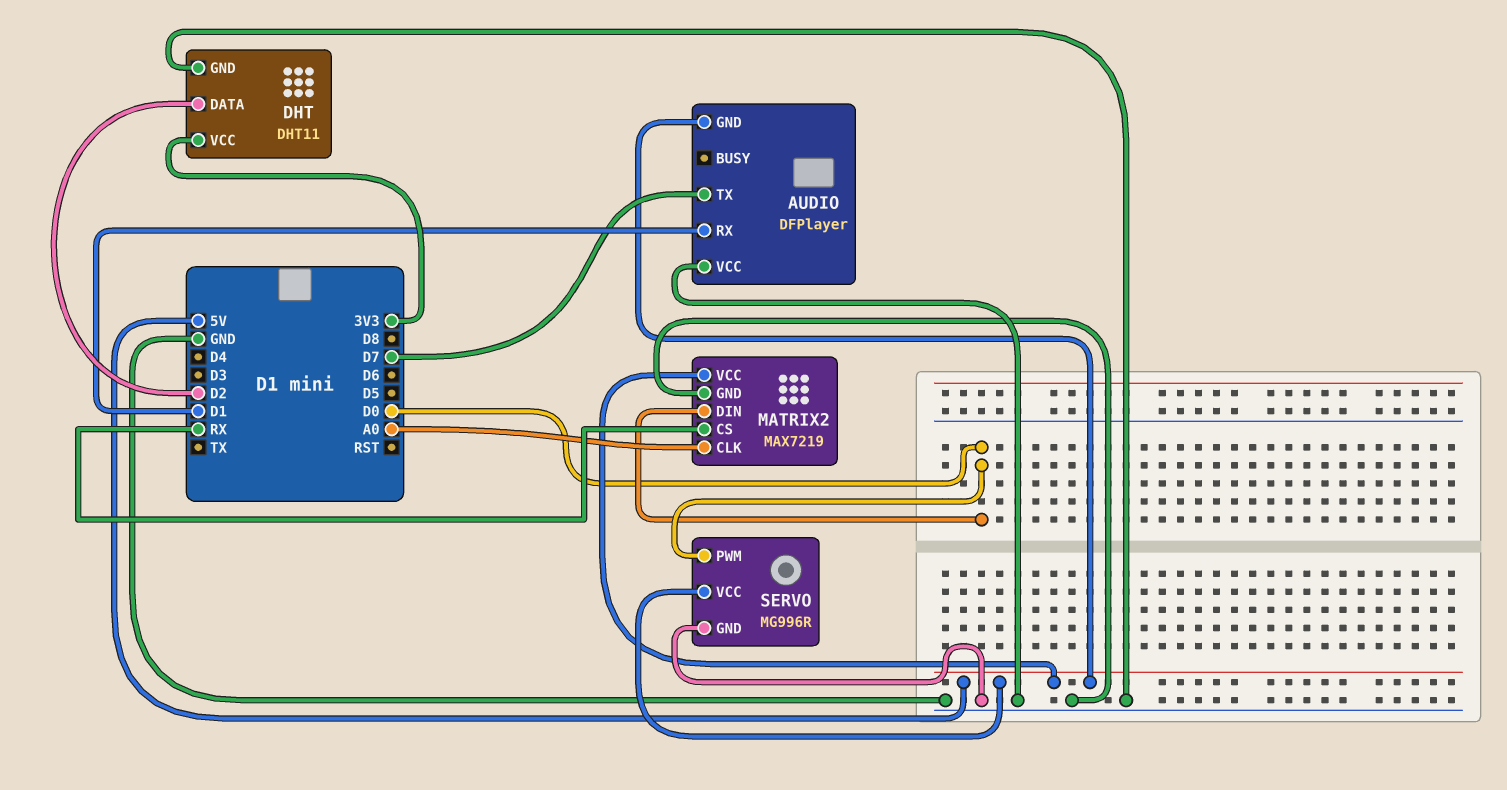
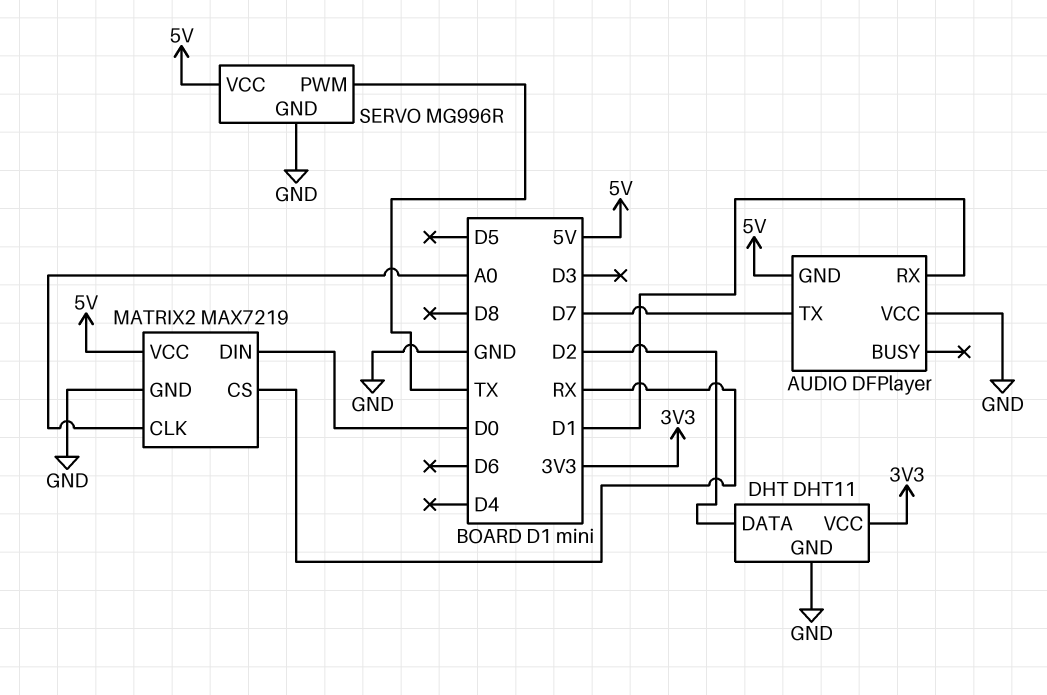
SERVO pin PWM: D0 -> TX

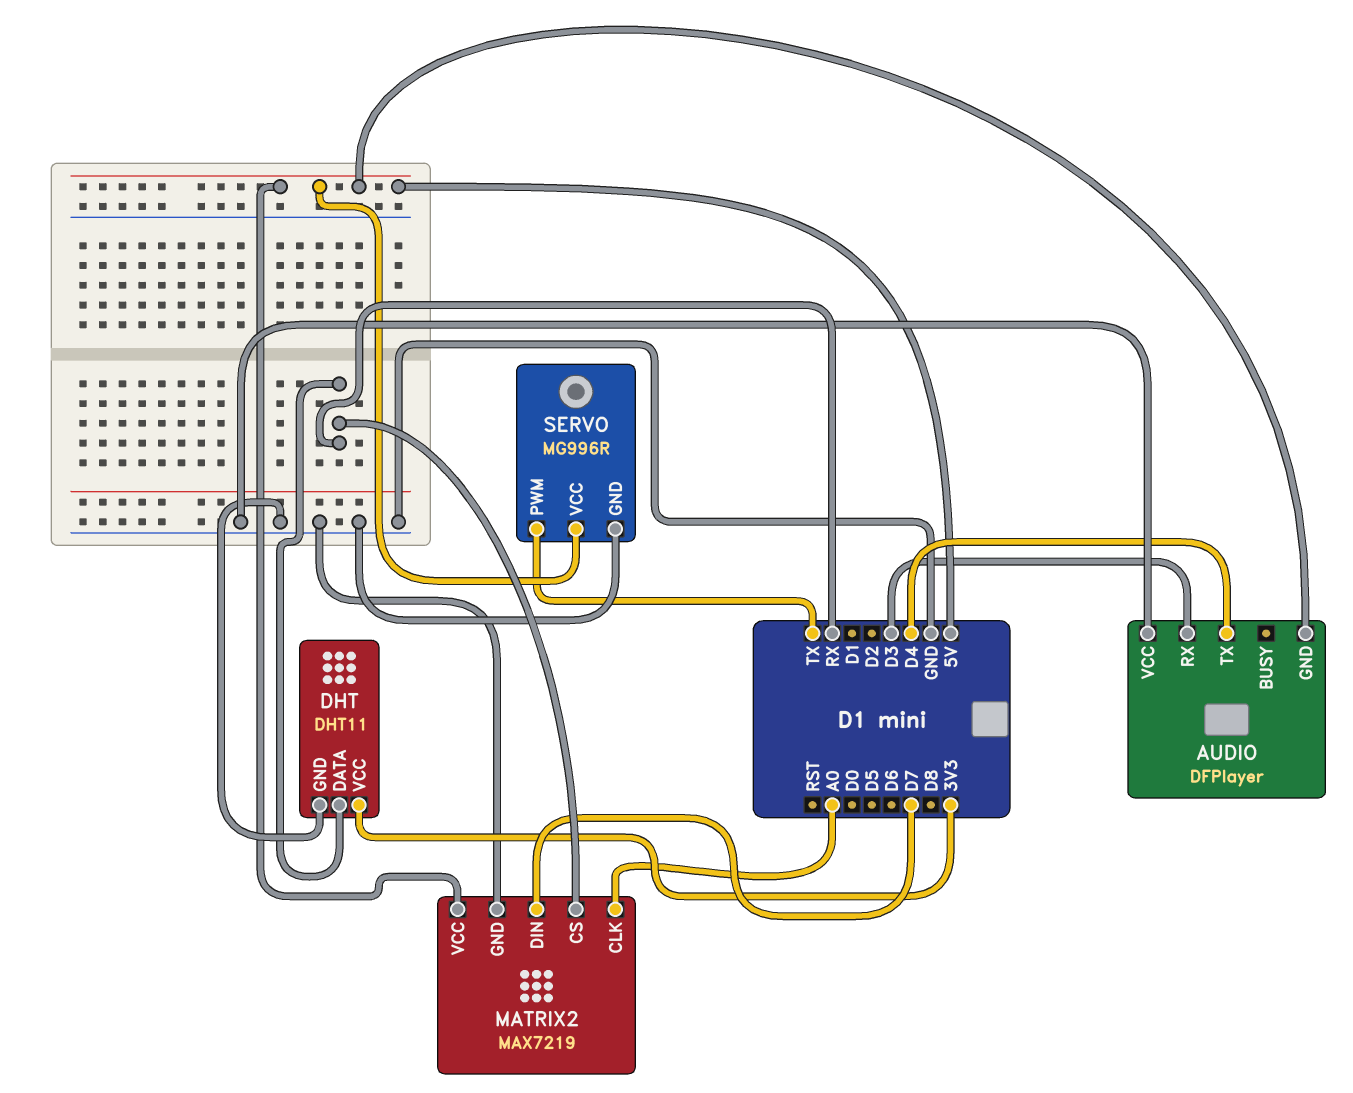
AUDIO pin RX: D1 -> D3
AUDIO pin TX: D7 -> D4
DHT pin DATA: D2 -> RX
MATRIX2 pin DIN: D0 -> D7

